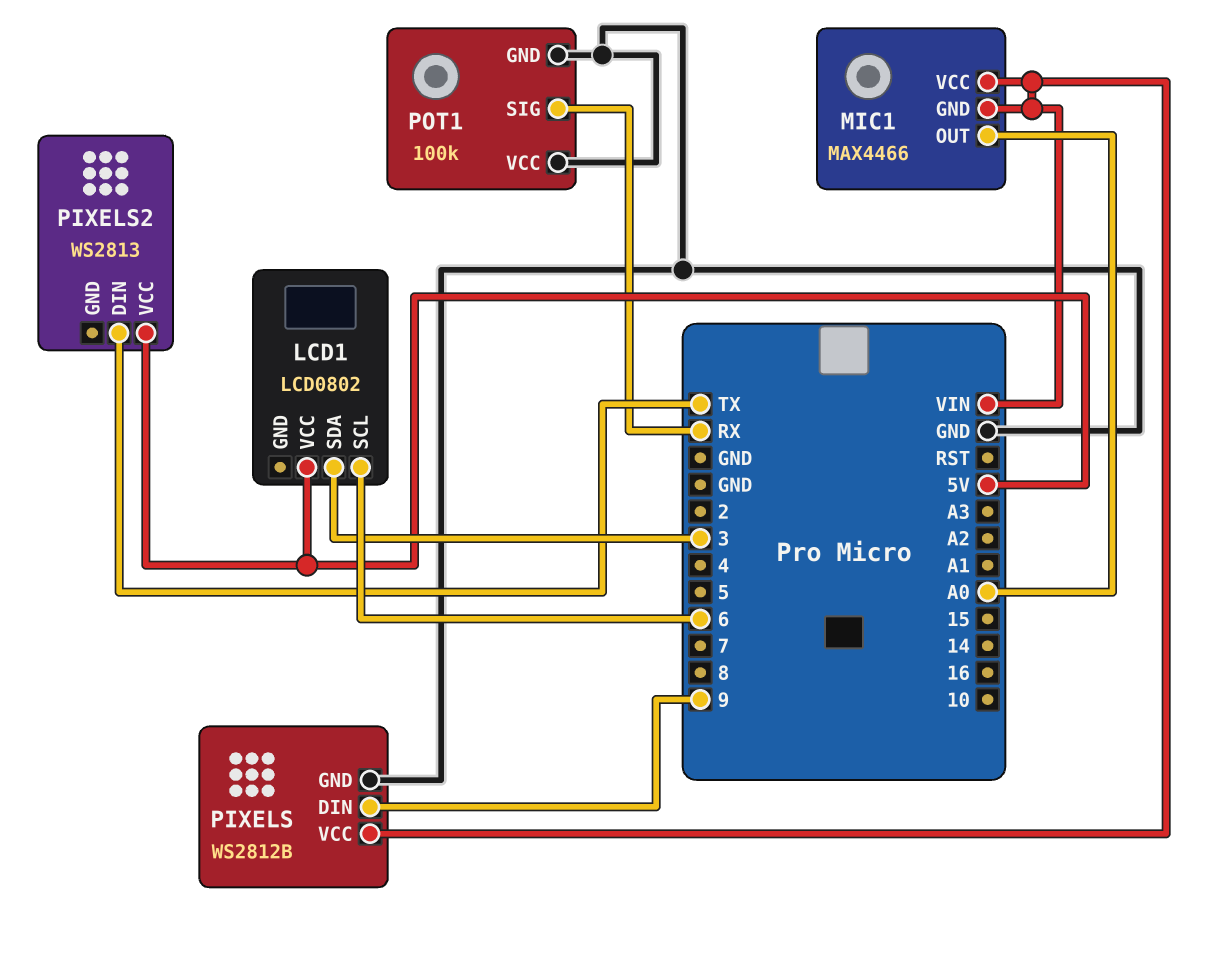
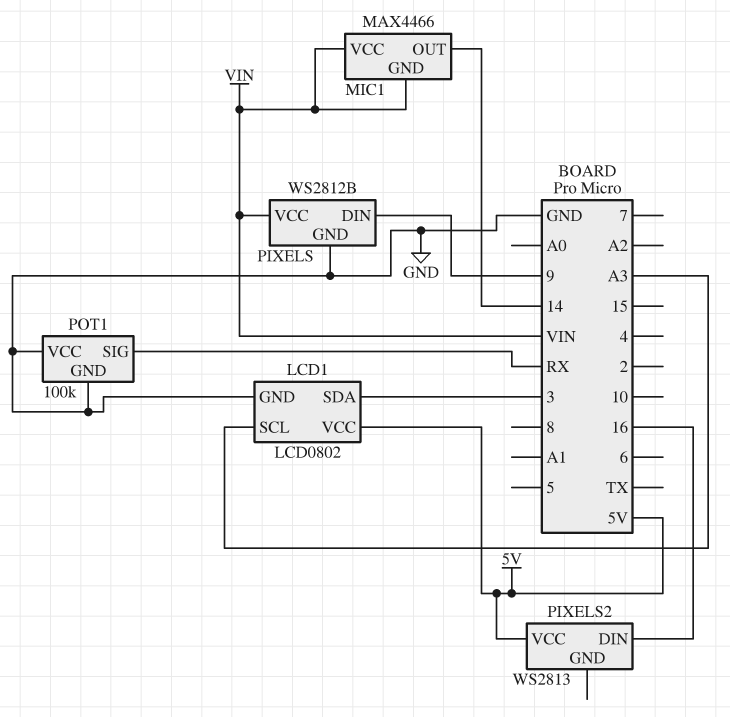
LCD1 pin GND: none -> GND
LCD1 pin SCL: 6 -> A3
MIC1 pin OUT: A0 -> 14
PIXELS2 pin DIN: TX -> 16

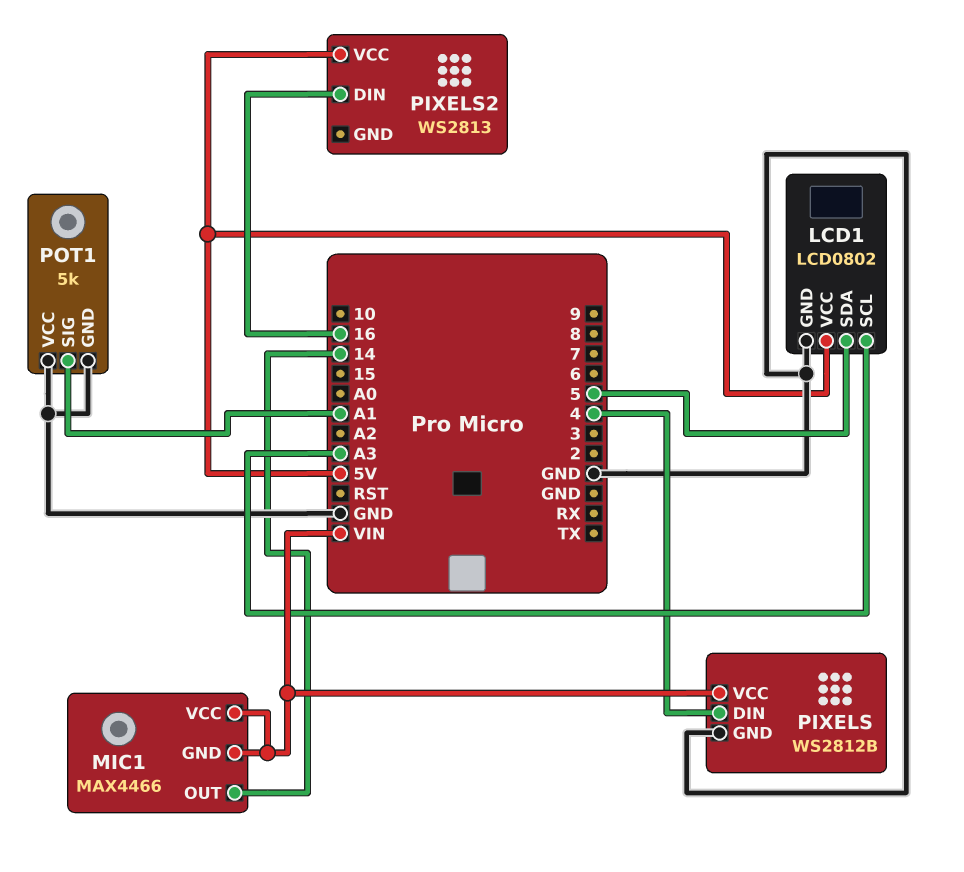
LCD1 pin SDA: 3 -> 5
PIXELS pin DIN: 9 -> 4
POT1: 100k -> 5k
POT1 pin SIG: RX -> A1

